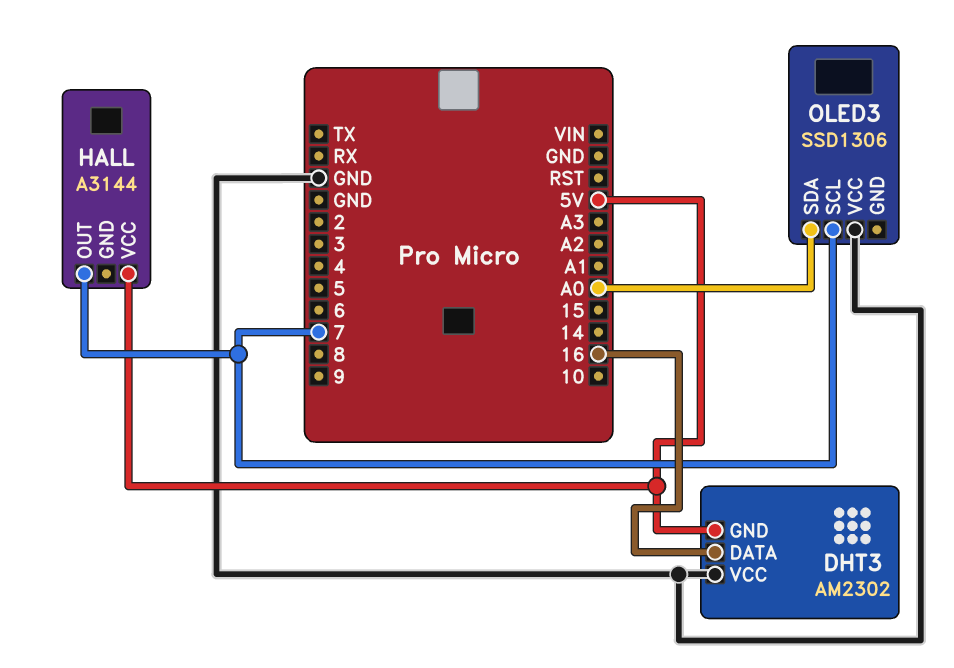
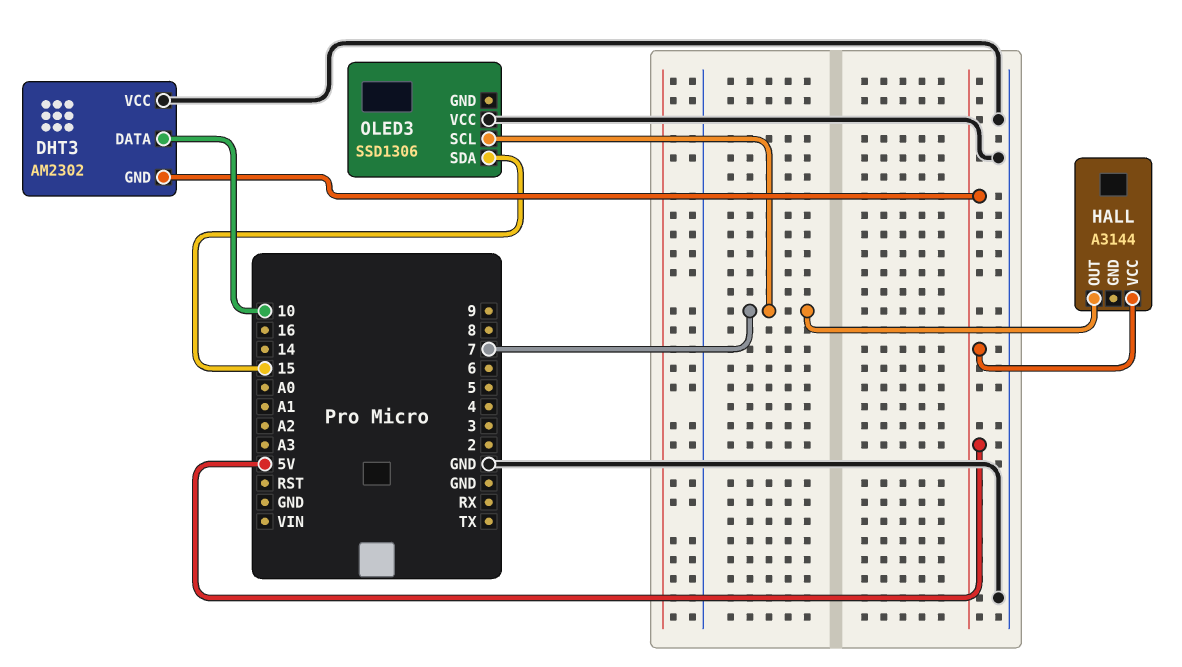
DHT3 pin DATA: 16 -> 10
OLED3 pin SDA: A0 -> 15

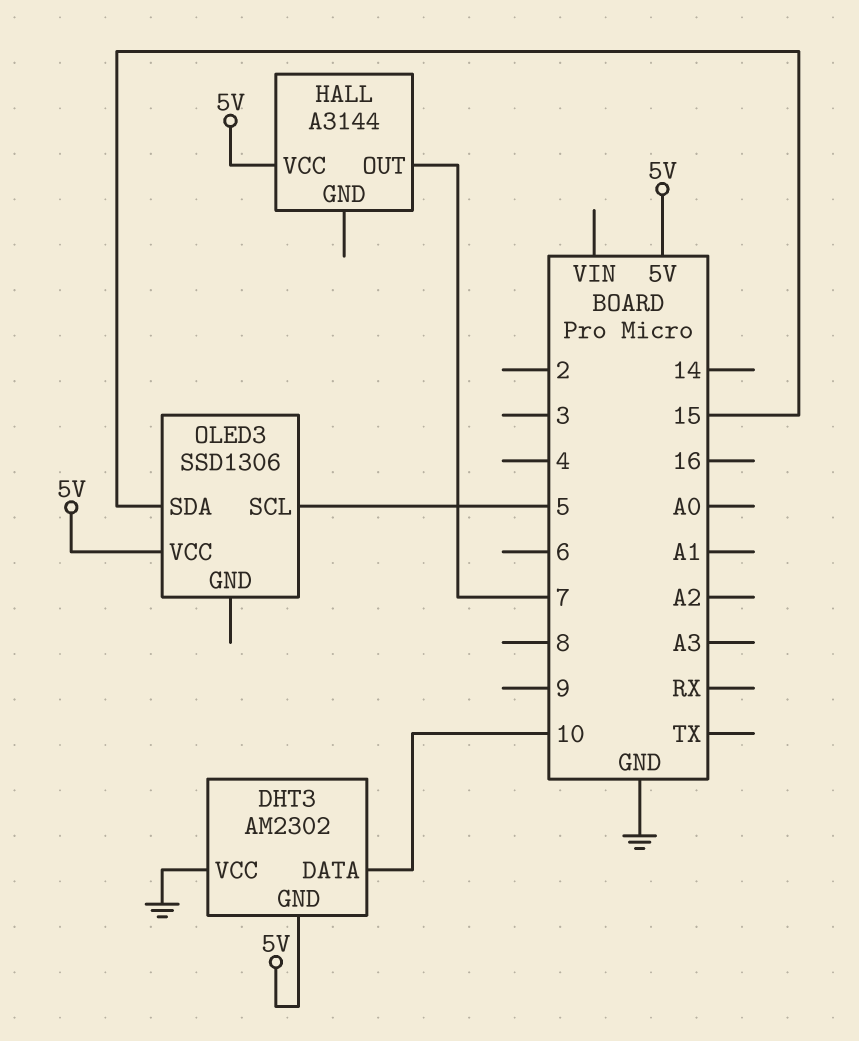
OLED3 pin SCL: 7 -> 5
OLED3 pin VCC: GND -> 5V

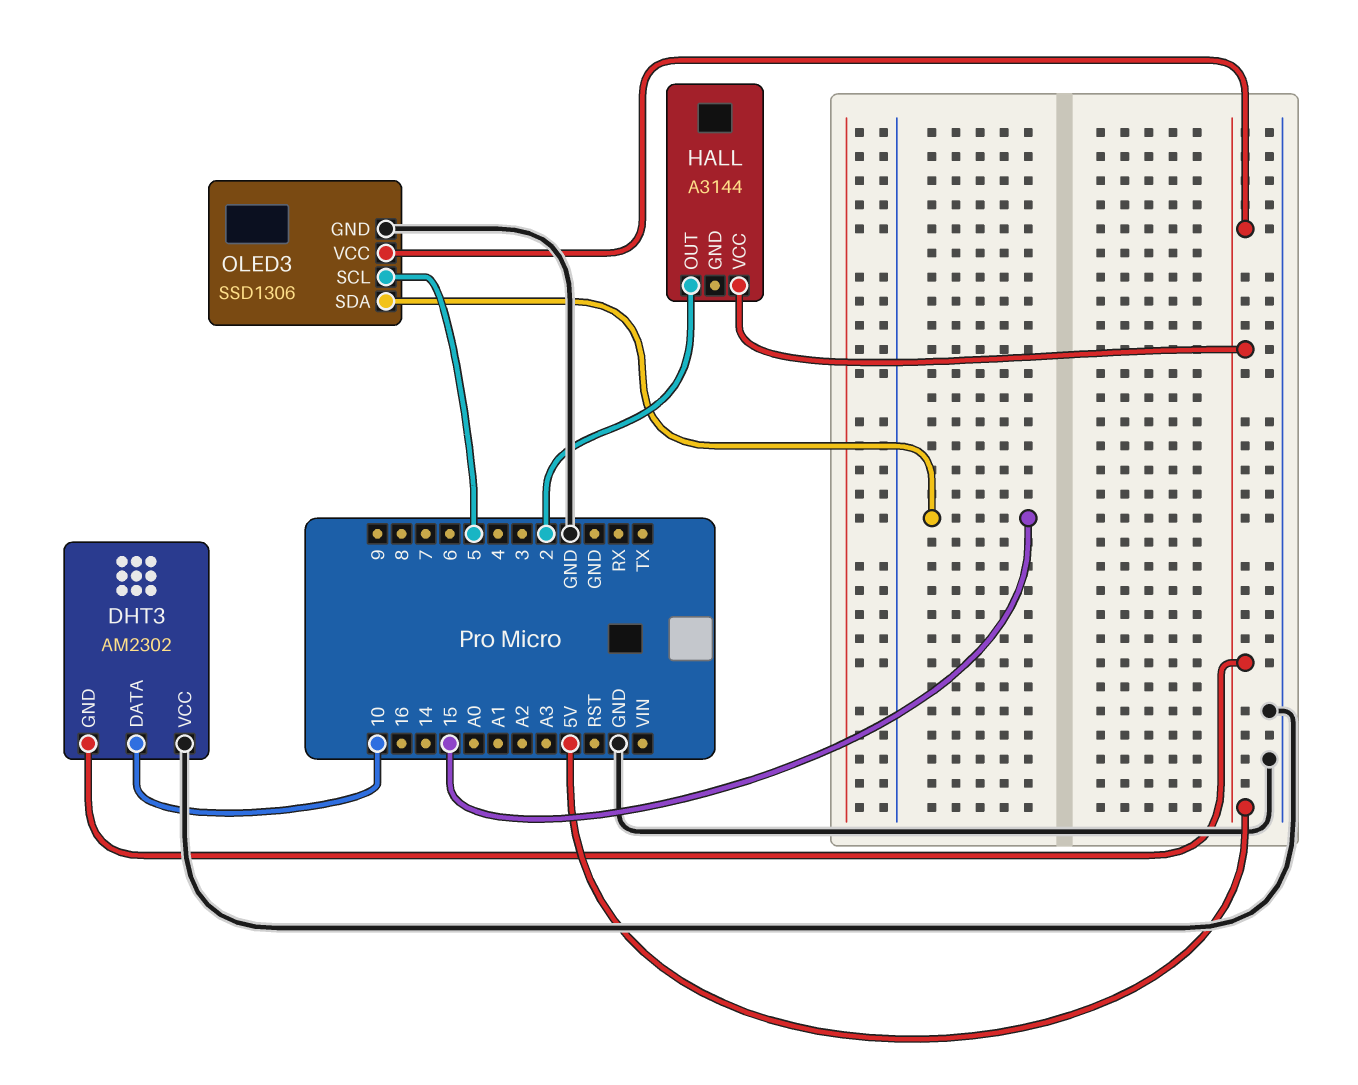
HALL pin OUT: 7 -> 2
OLED3 pin GND: none -> GND

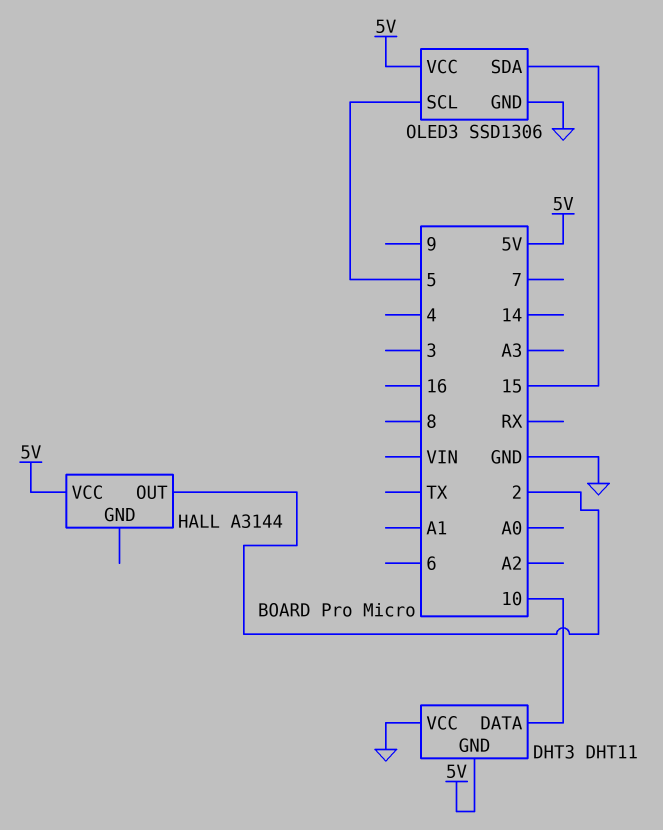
DHT3: AM2302 -> DHT11

